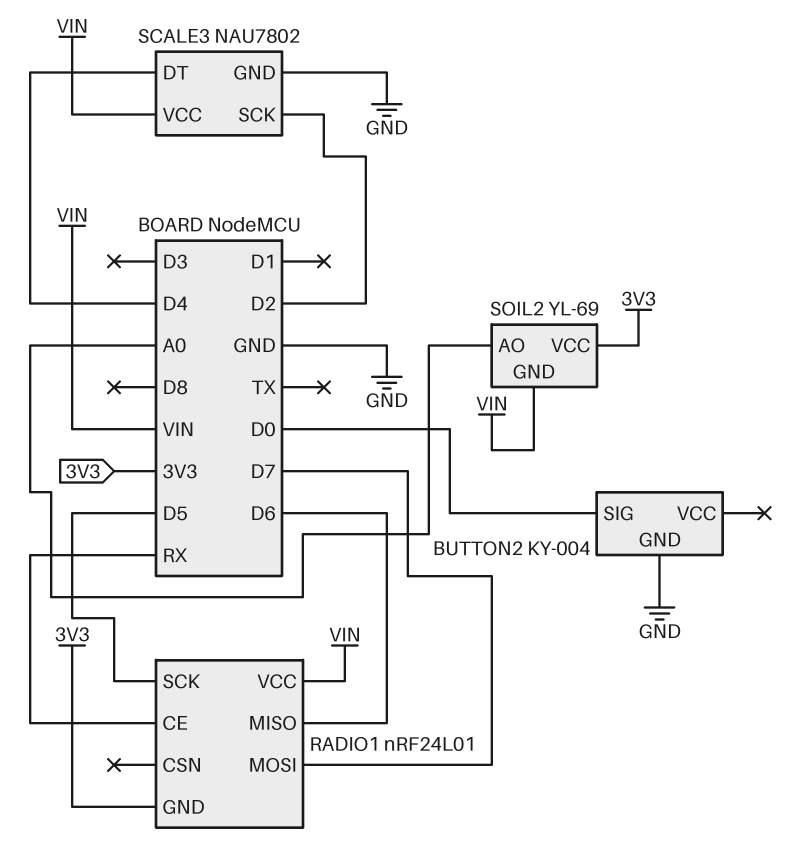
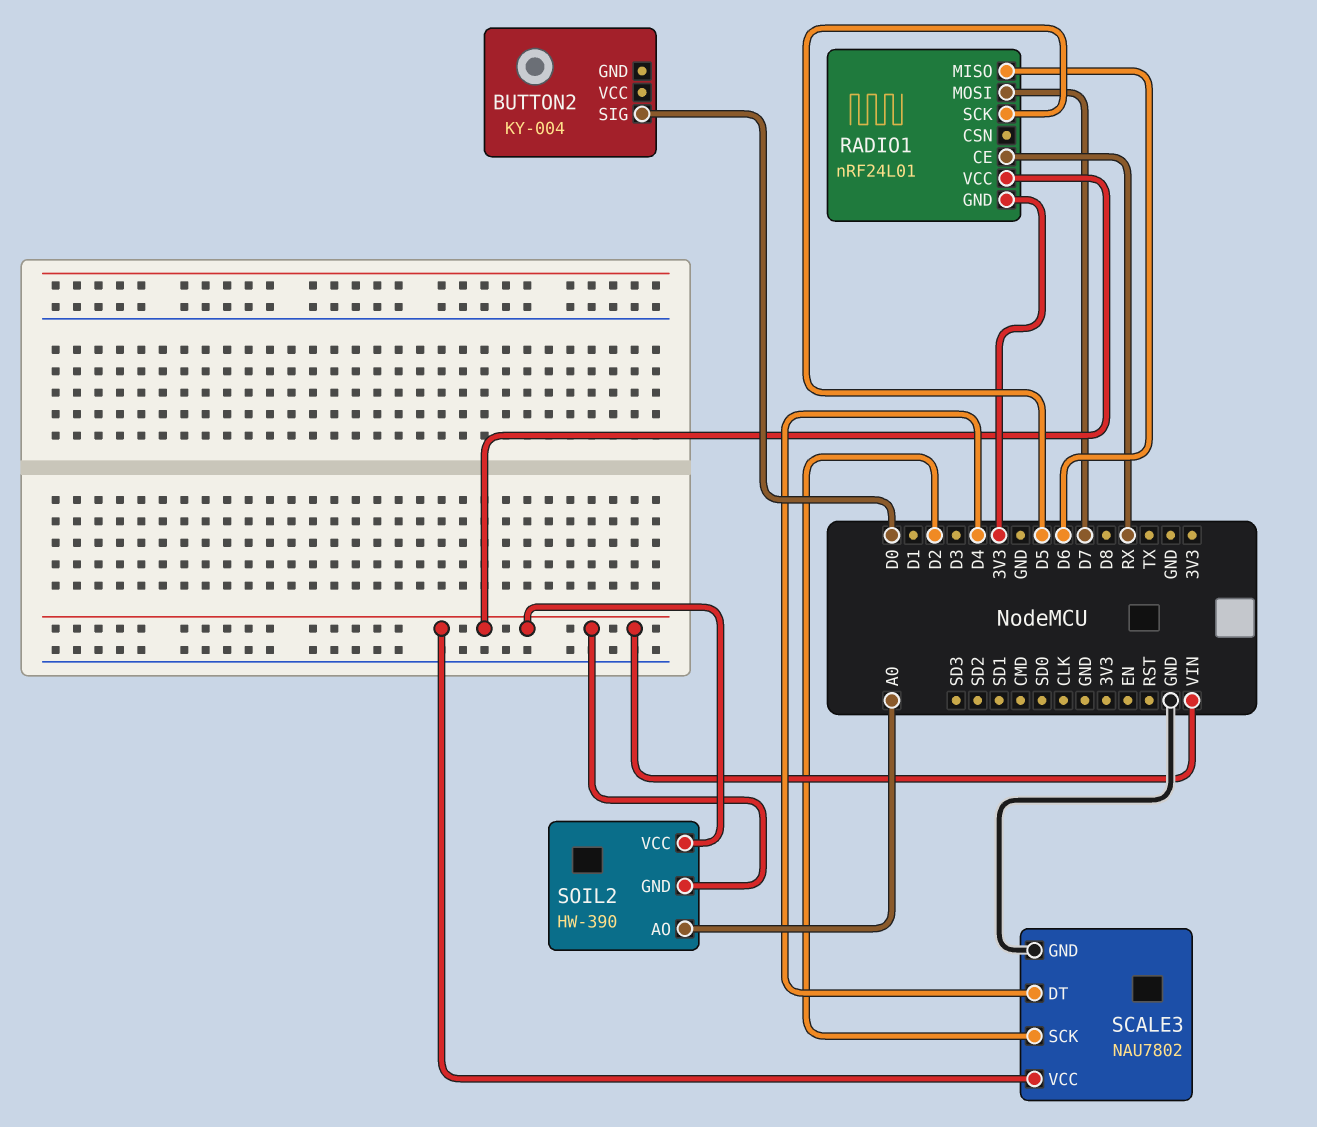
BUTTON2 pin GND: GND -> none
SOIL2: YL-69 -> HW-390
SOIL2 pin VCC: 3V3 -> VIN

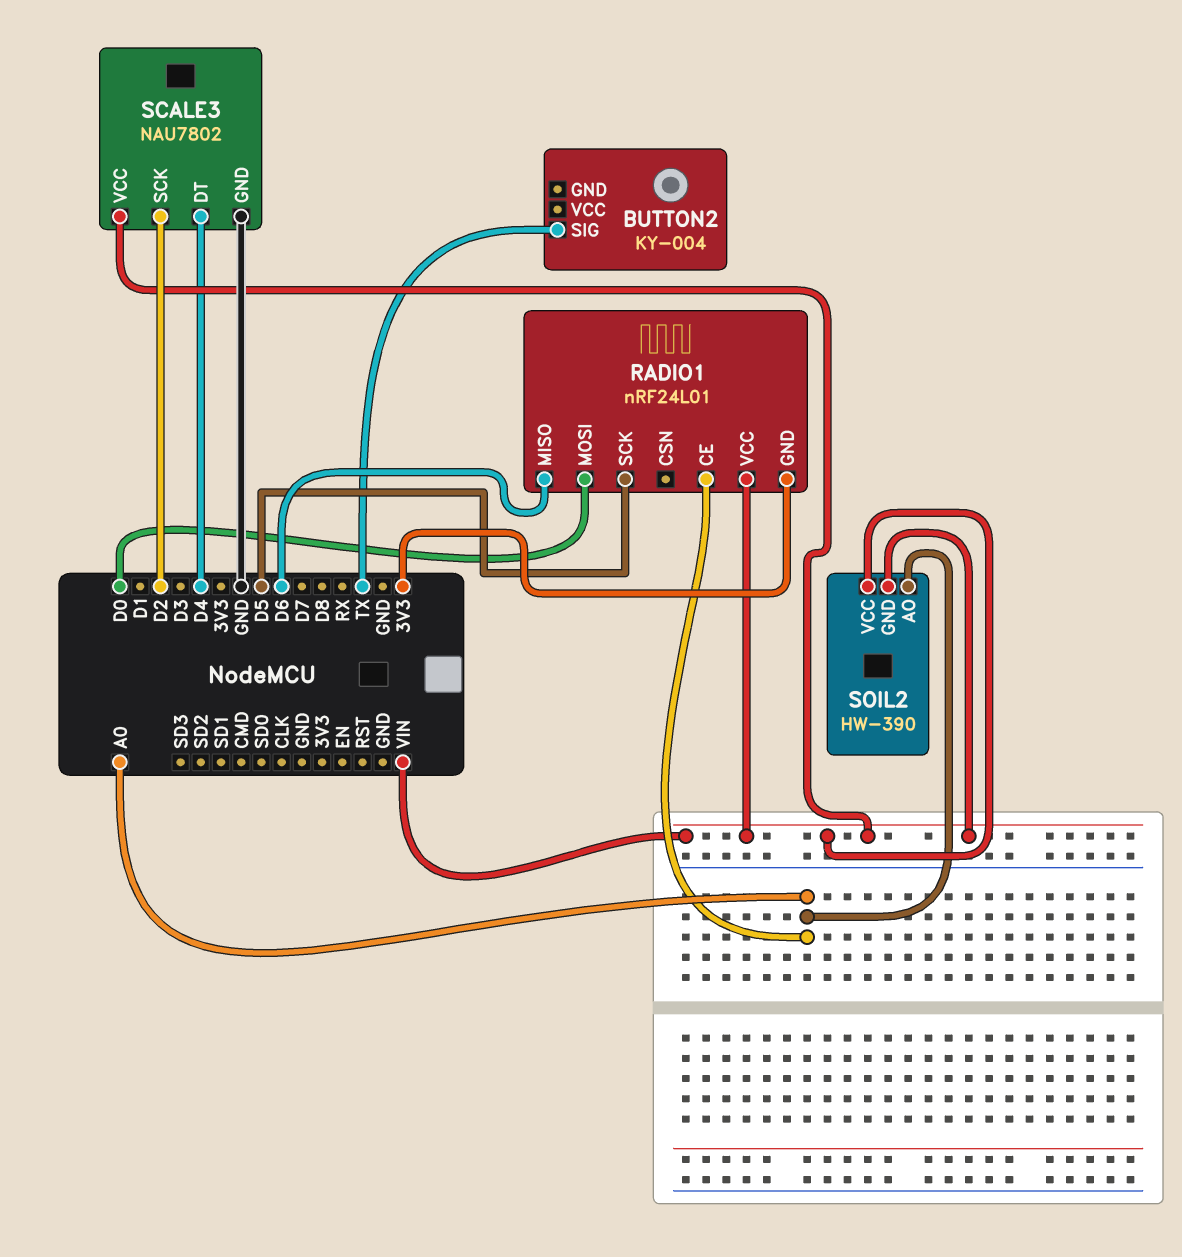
BUTTON2 pin SIG: D0 -> TX
RADIO1 pin CE: RX -> A0
RADIO1 pin MOSI: D7 -> D0

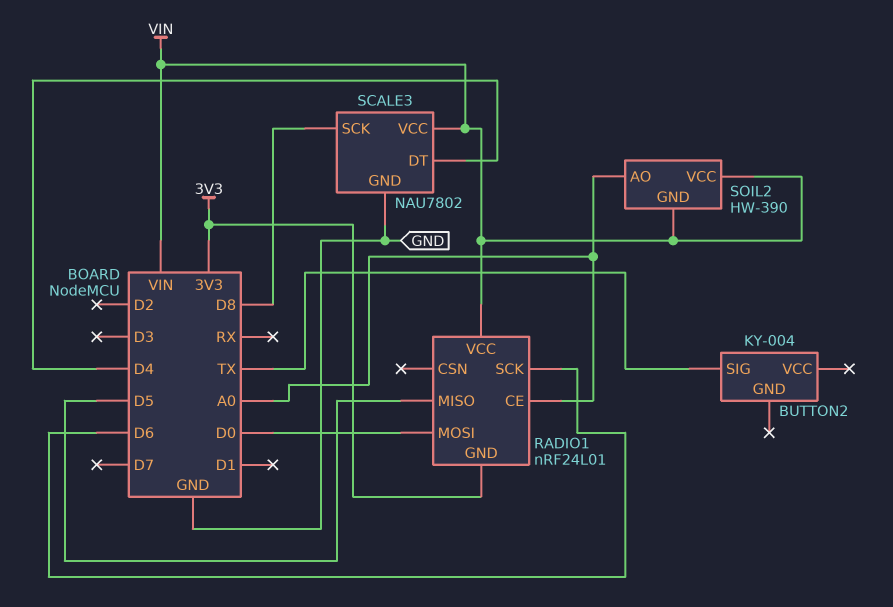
RADIO1 pin MISO: D6 -> D5
RADIO1 pin SCK: D5 -> D6
SCALE3 pin SCK: D2 -> D8

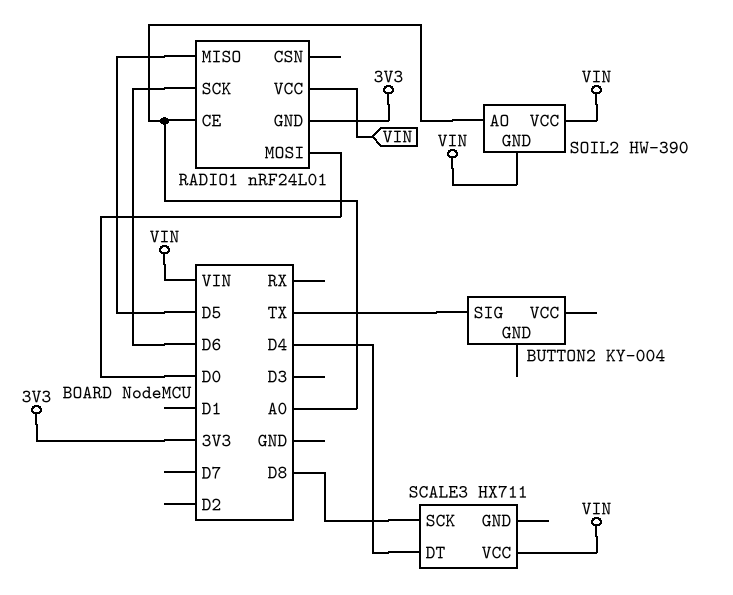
SCALE3: NAU7802 -> HX711
SCALE3 pin GND: GND -> none

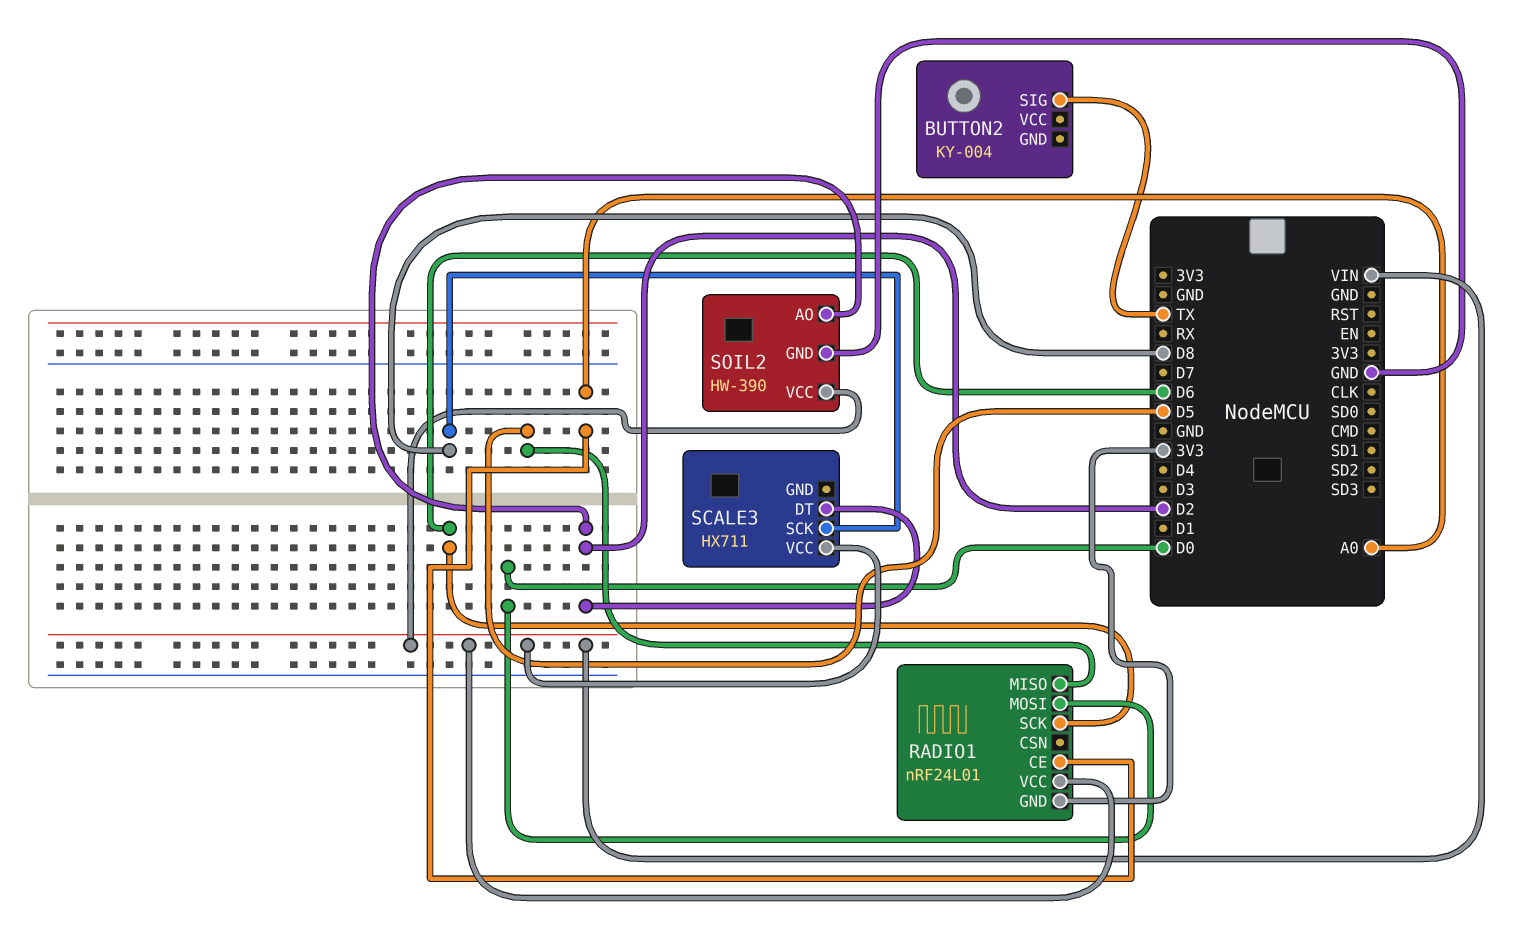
SCALE3 pin DT: D4 -> D2
SOIL2 pin AO: A0 -> D2
SOIL2 pin GND: VIN -> GND

